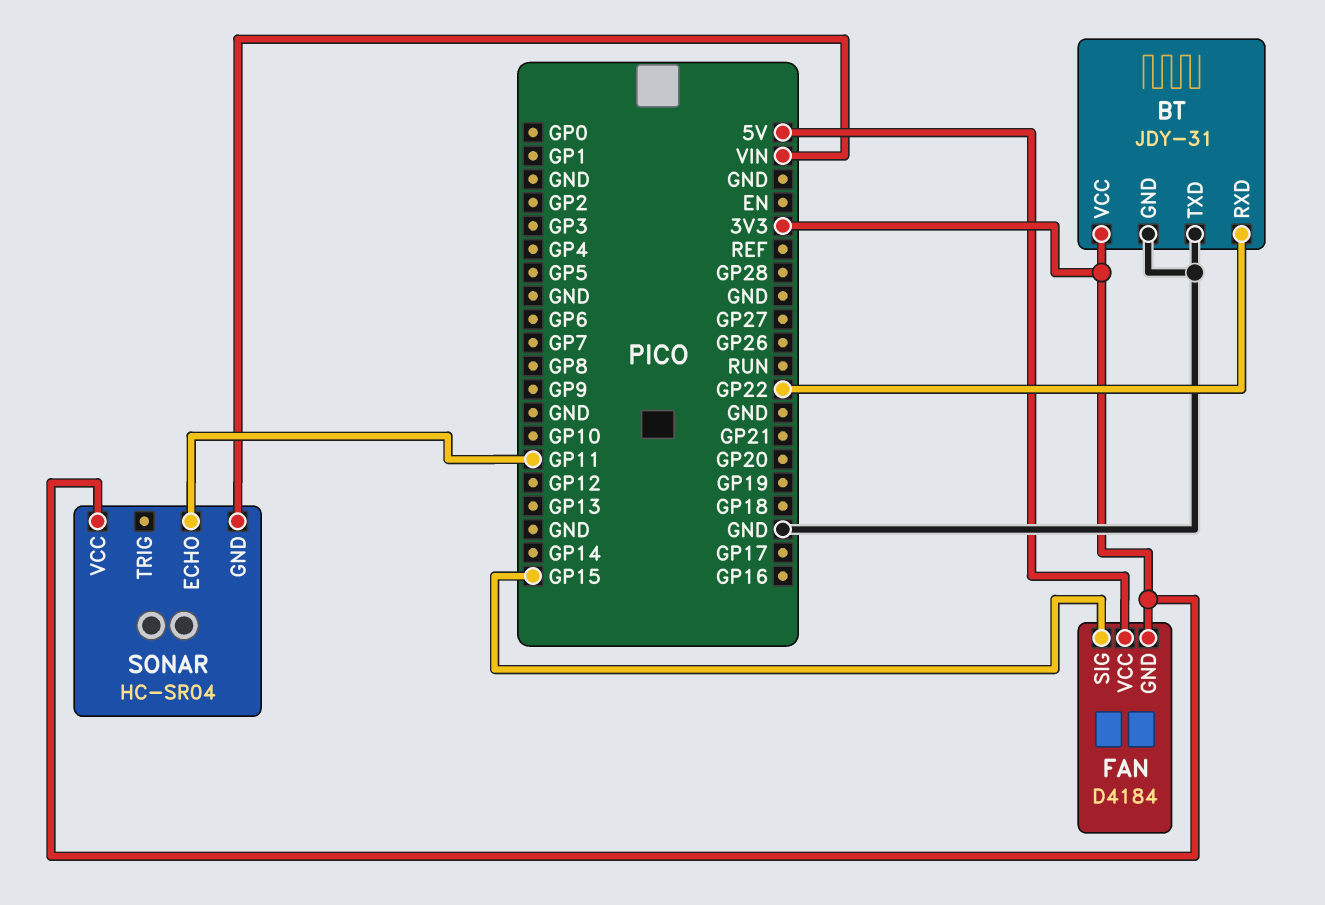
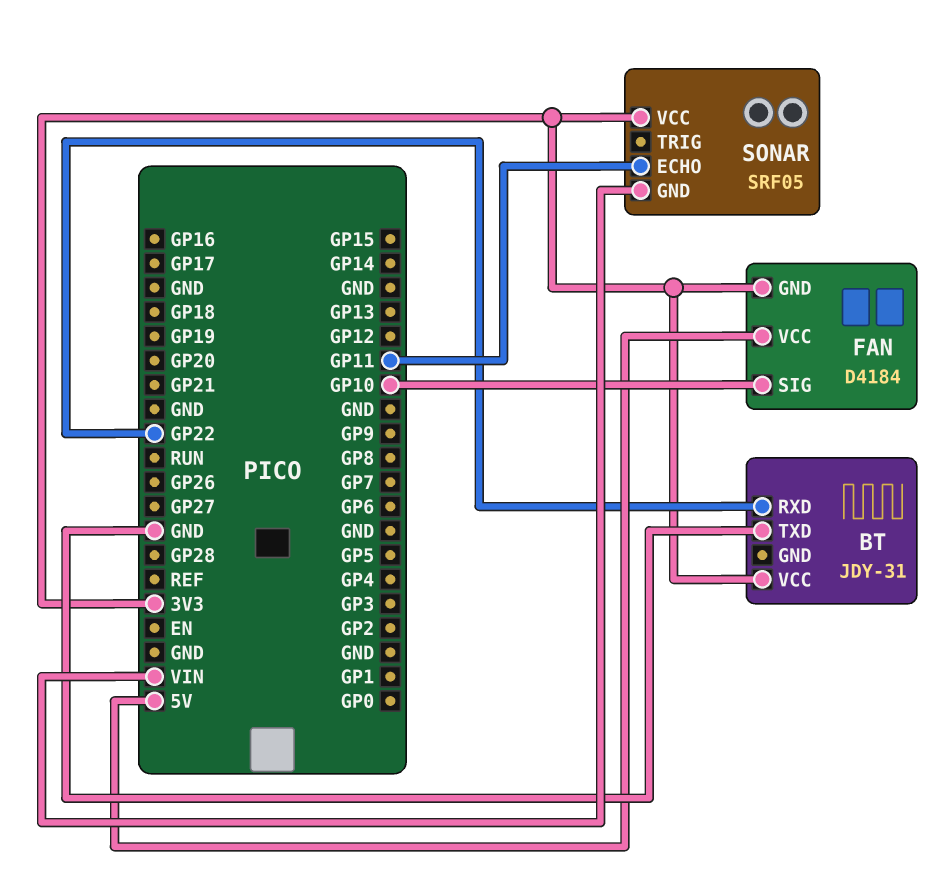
BT pin GND: GND -> none
FAN pin SIG: GP15 -> GP10
SONAR: HC-SR04 -> SRF05

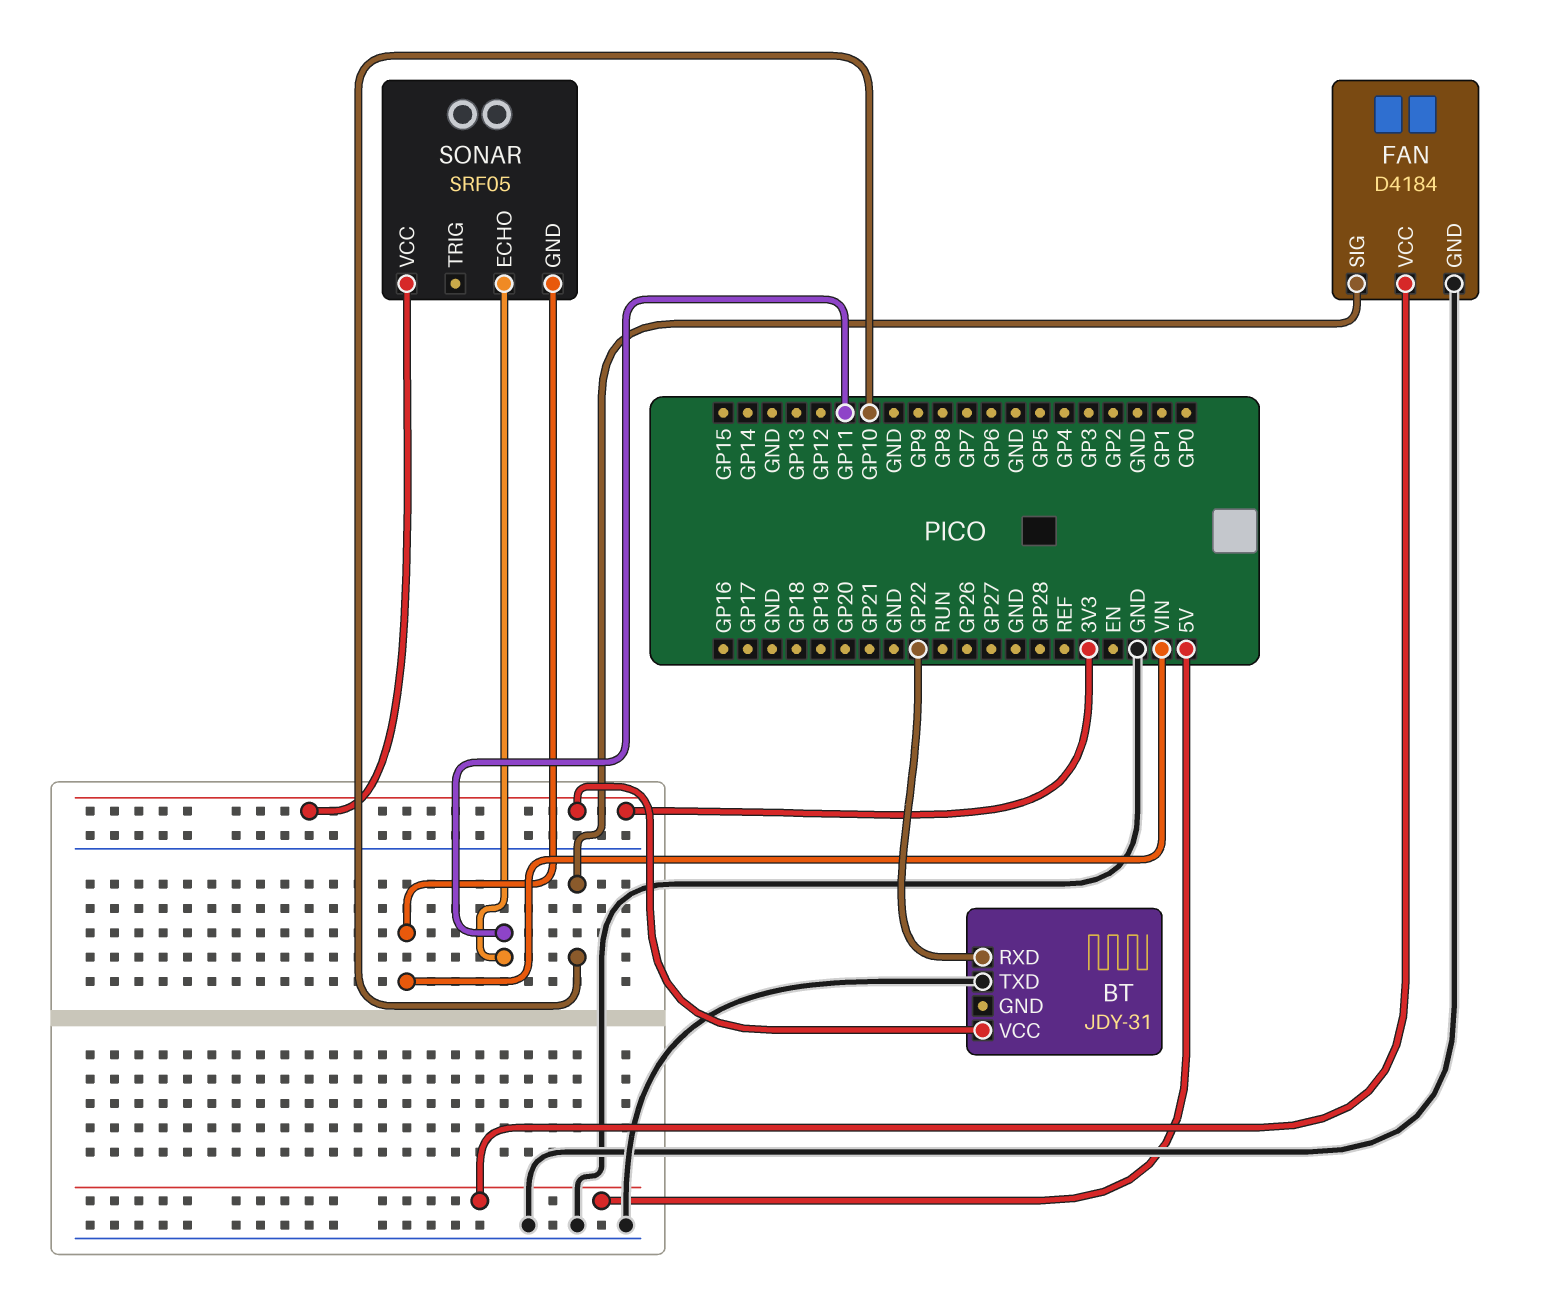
FAN pin GND: 3V3 -> GND

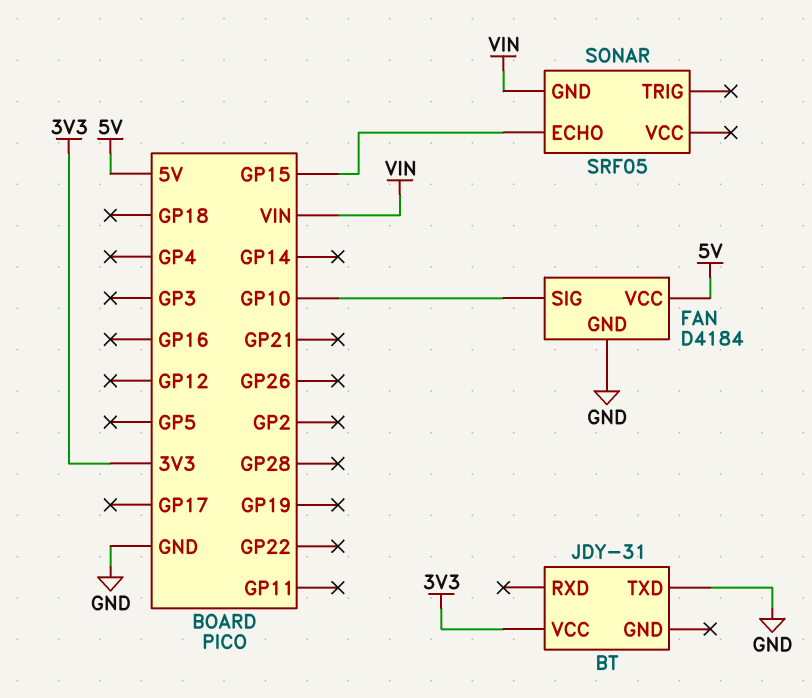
BT pin RXD: GP22 -> none
SONAR pin ECHO: GP11 -> GP15
SONAR pin VCC: 3V3 -> none

